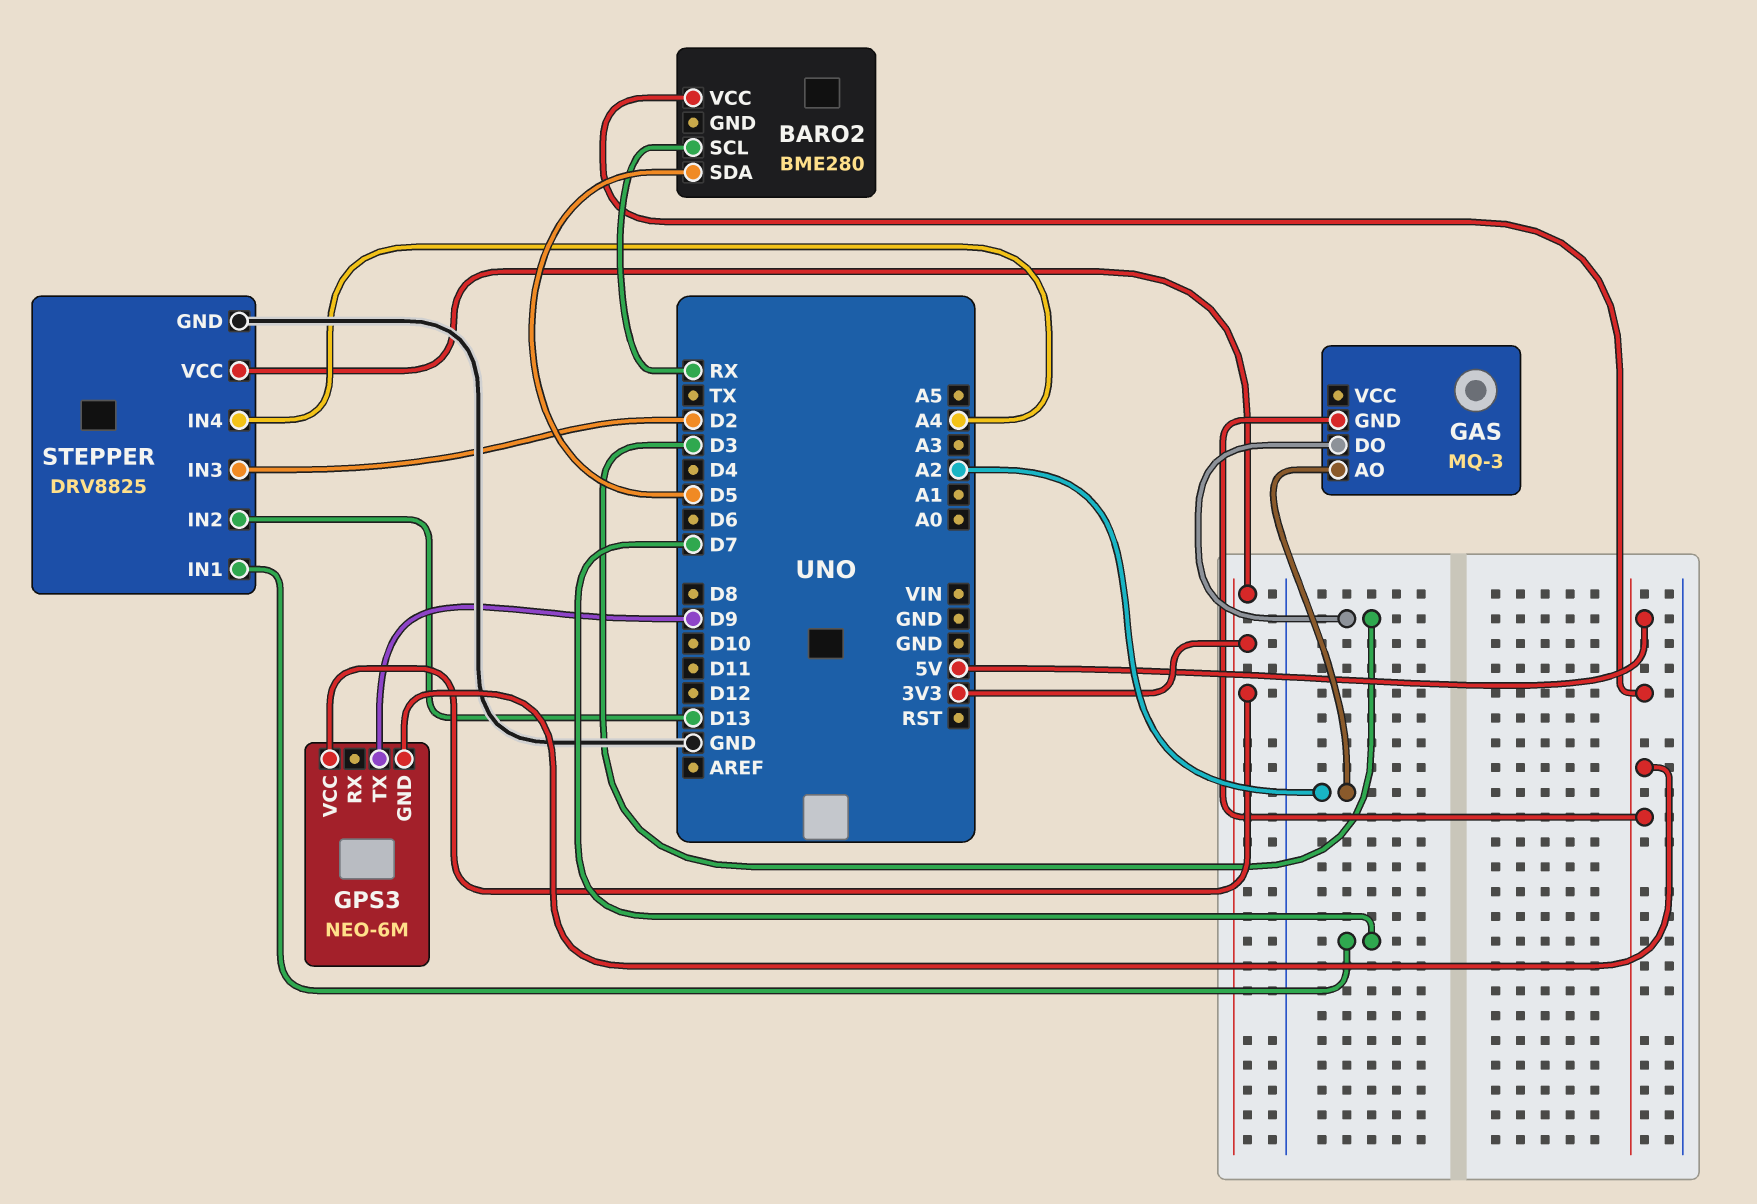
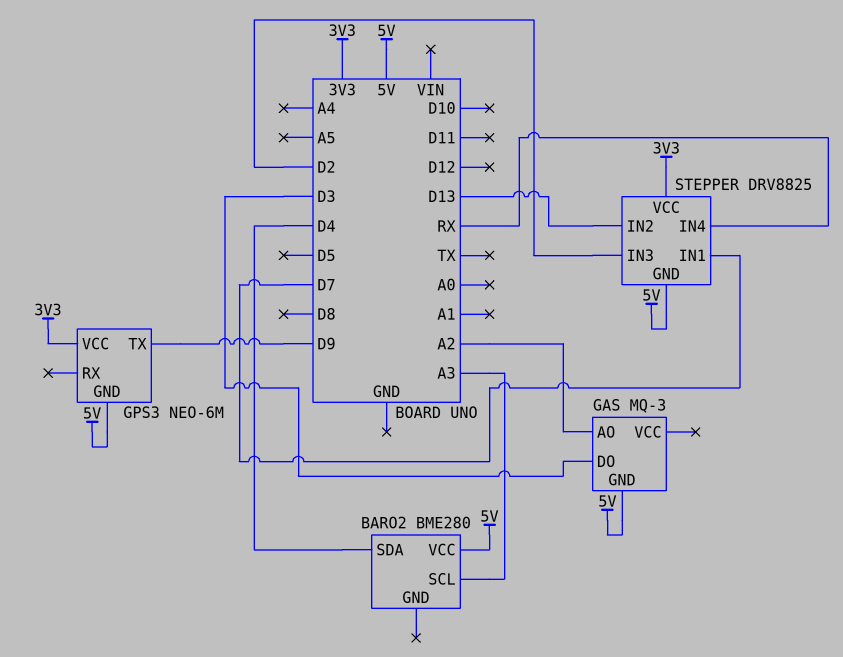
BARO2 pin SCL: RX -> A3
BARO2 pin SDA: D5 -> D4
STEPPER pin GND: GND -> 5V
STEPPER pin IN4: A4 -> RX

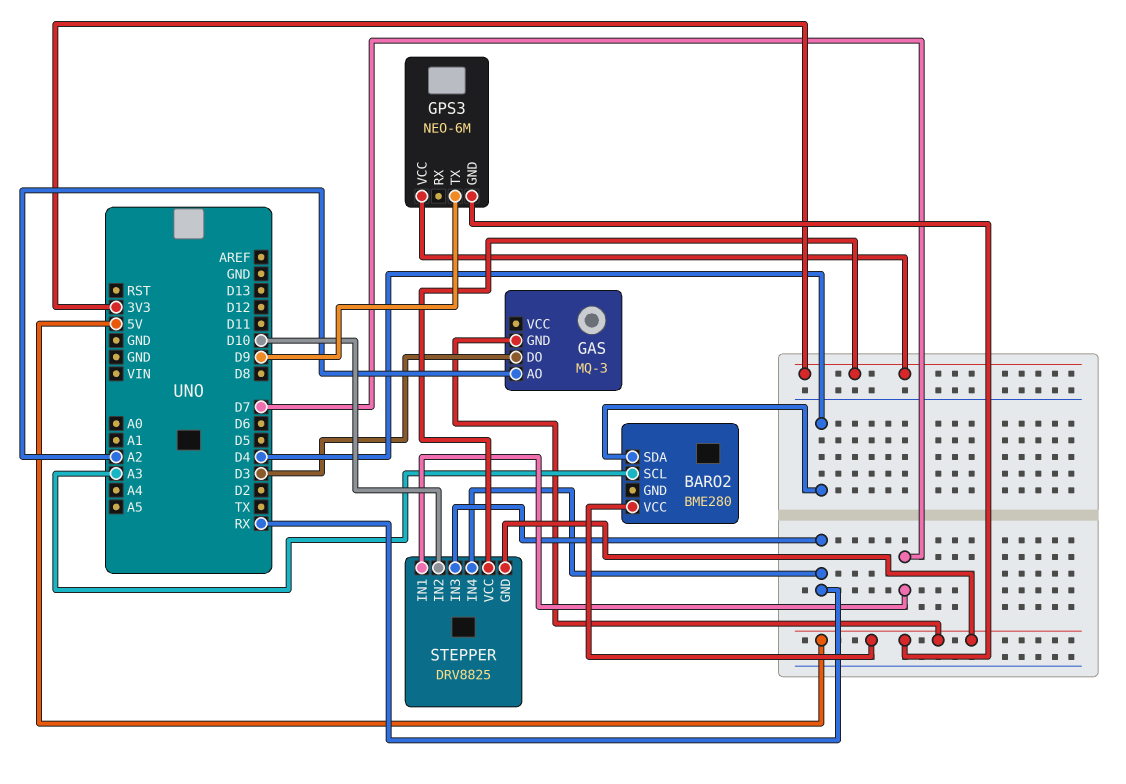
STEPPER pin IN2: D13 -> D10
STEPPER pin IN3: D2 -> RX

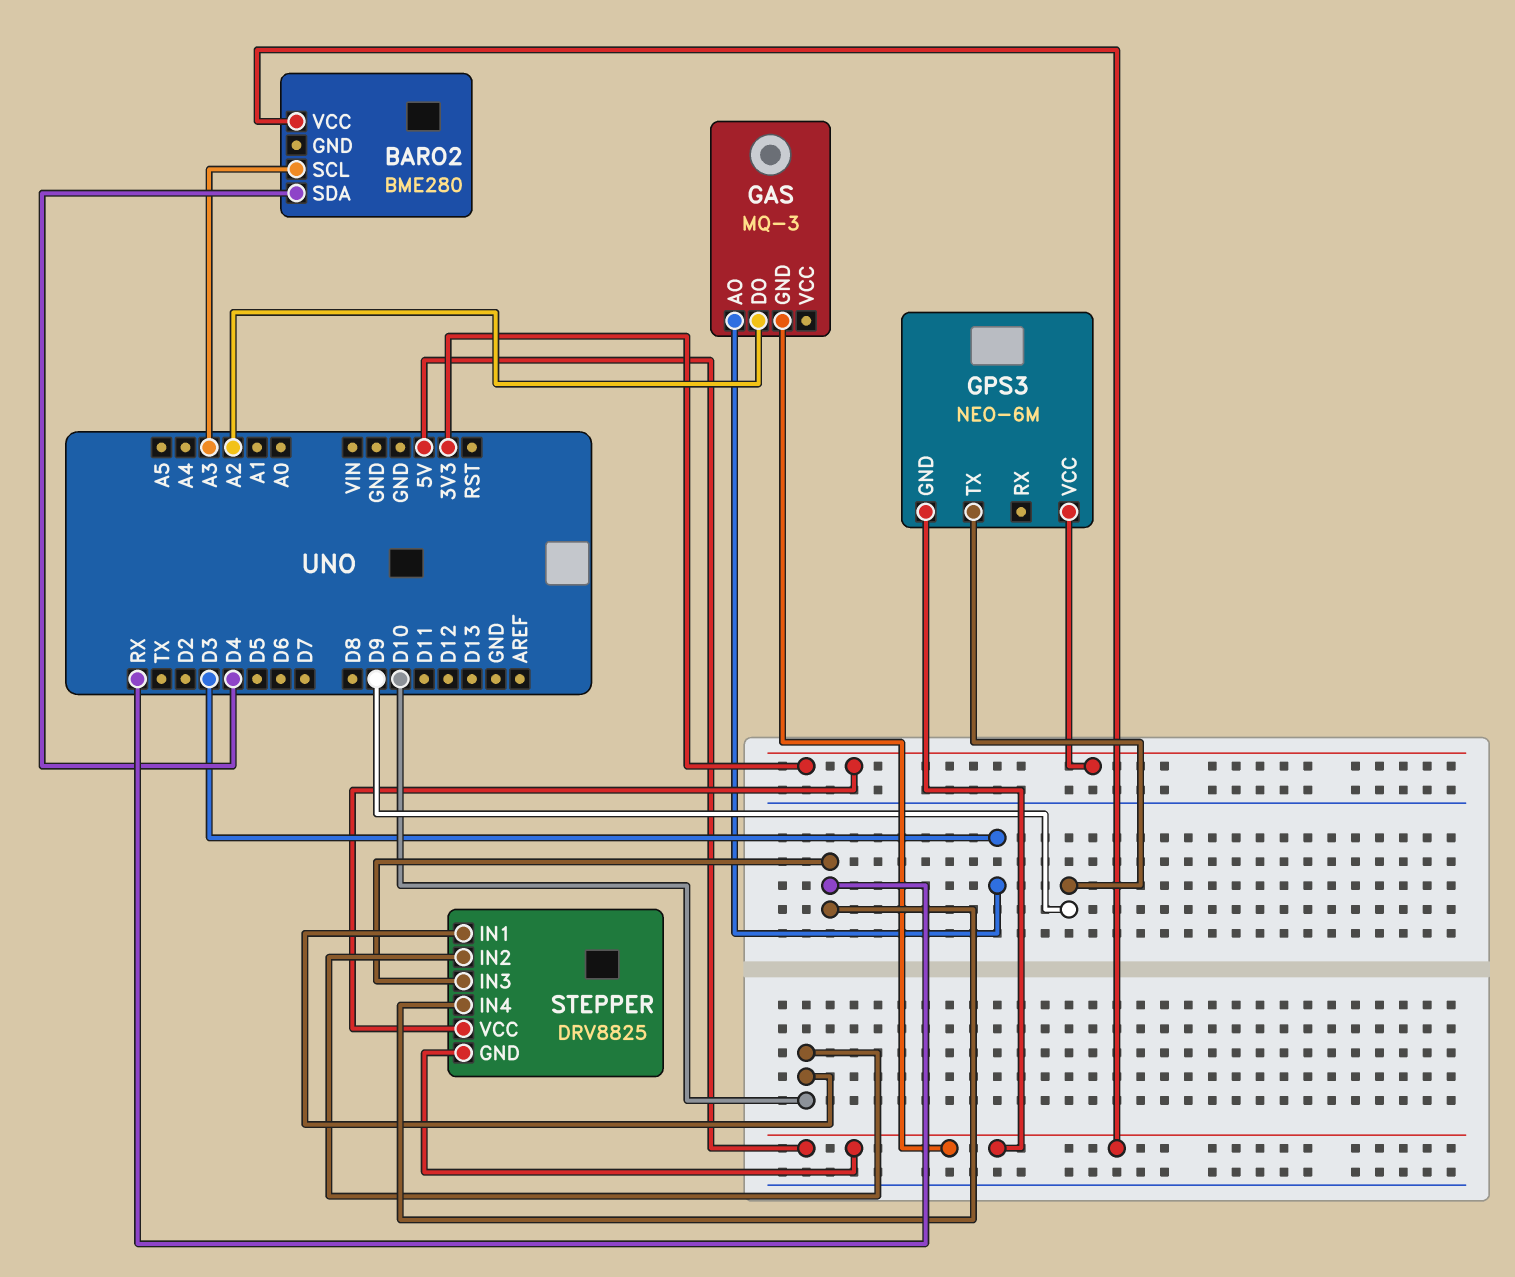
GAS pin AO: A2 -> D3
GAS pin DO: D3 -> A2
STEPPER pin IN1: D7 -> D10

